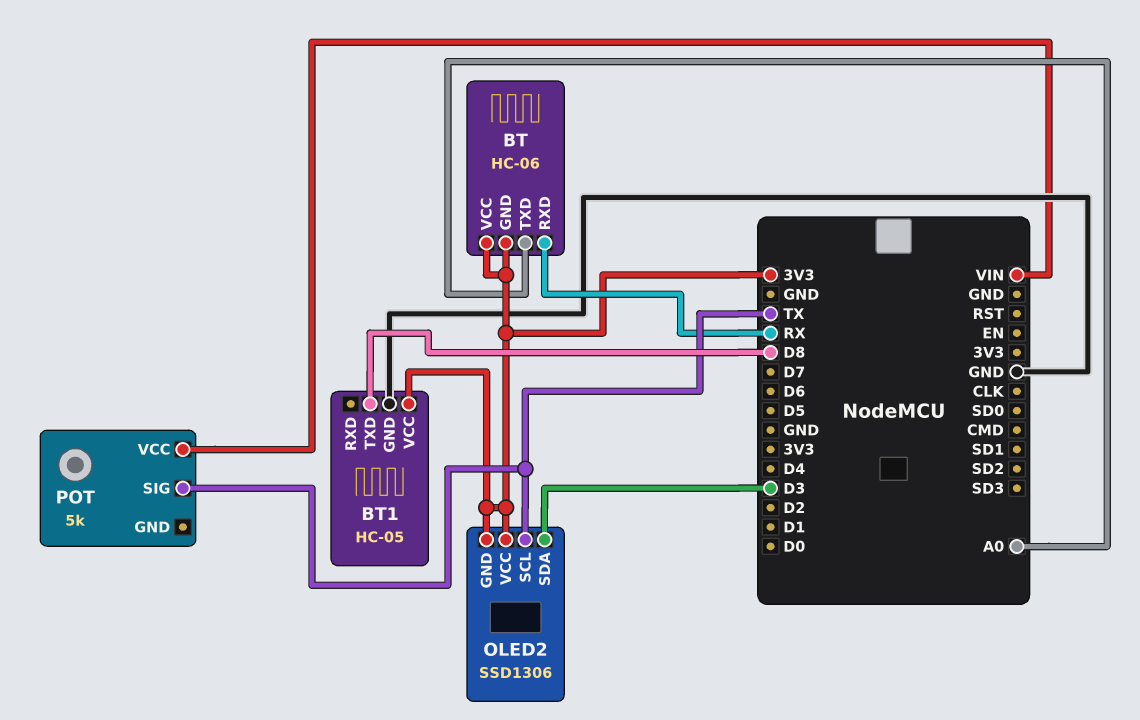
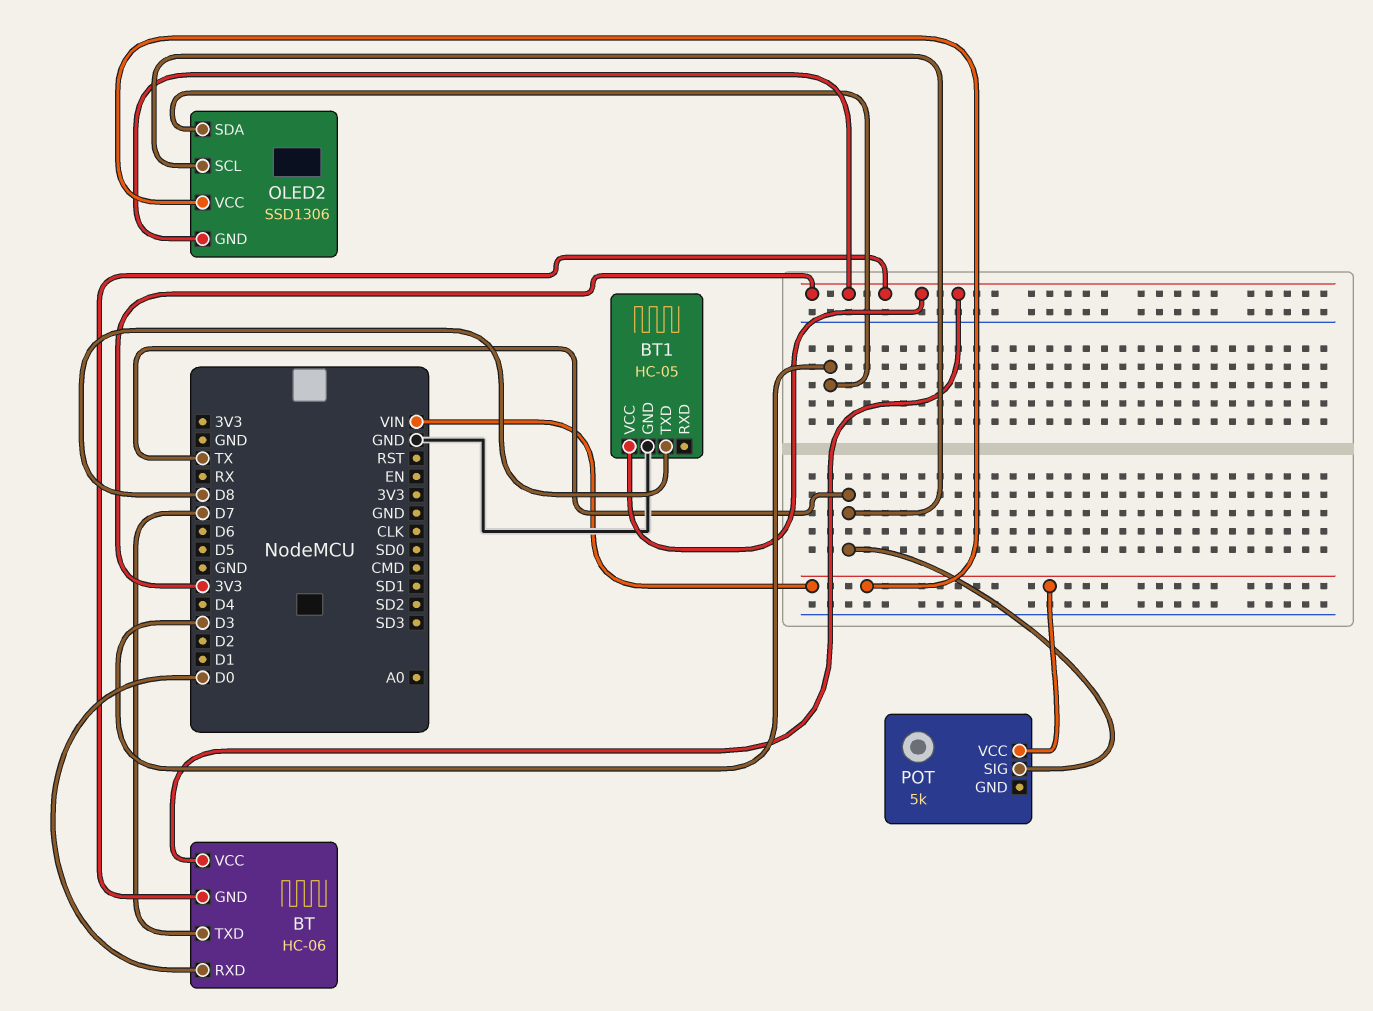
BT pin RXD: RX -> D0
BT pin TXD: A0 -> D7
OLED2 pin VCC: 3V3 -> VIN

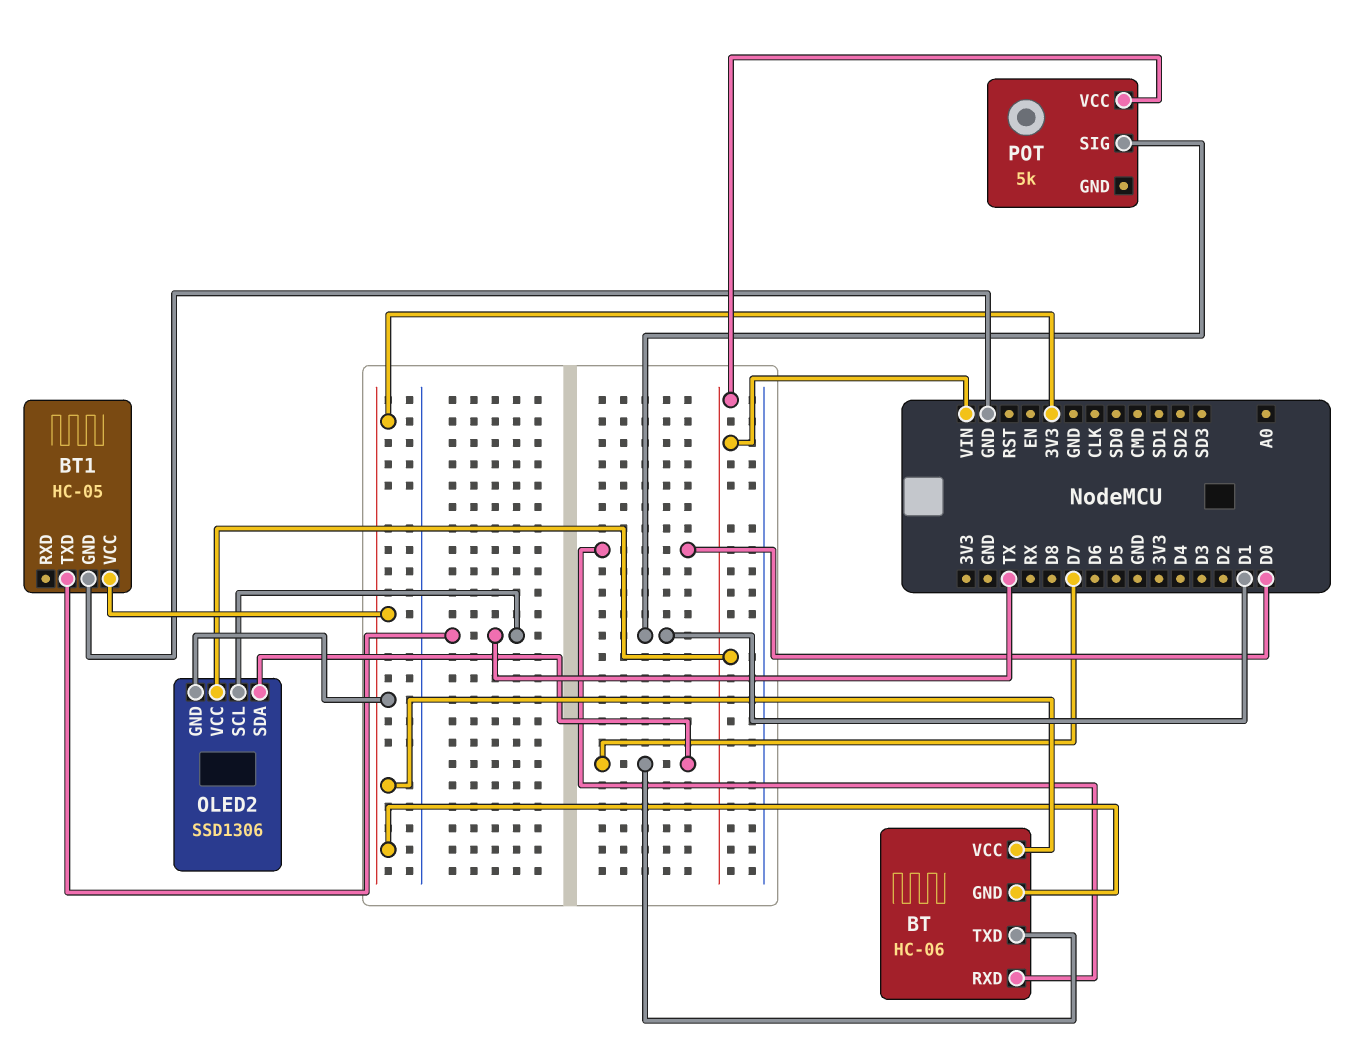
BT1 pin TXD: D8 -> TX
OLED2 pin SDA: D3 -> D7
POT pin SIG: TX -> D1

